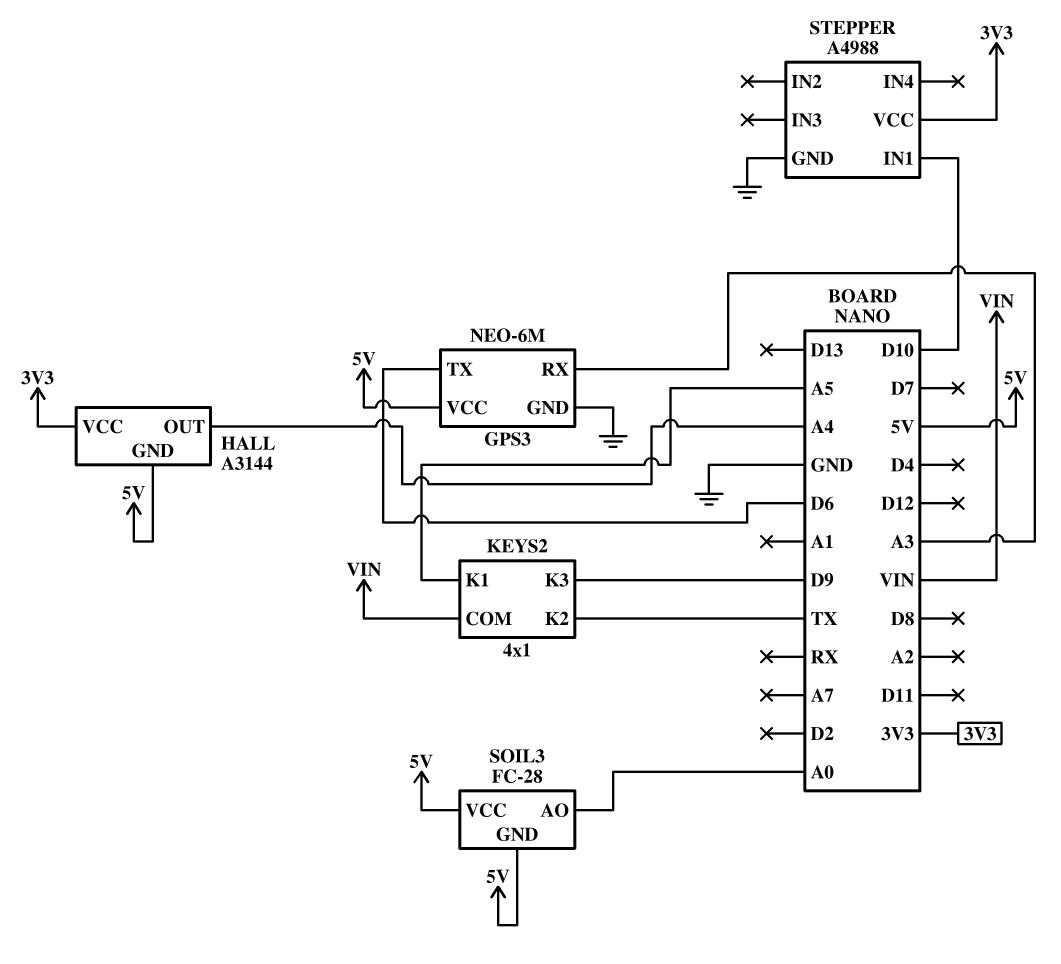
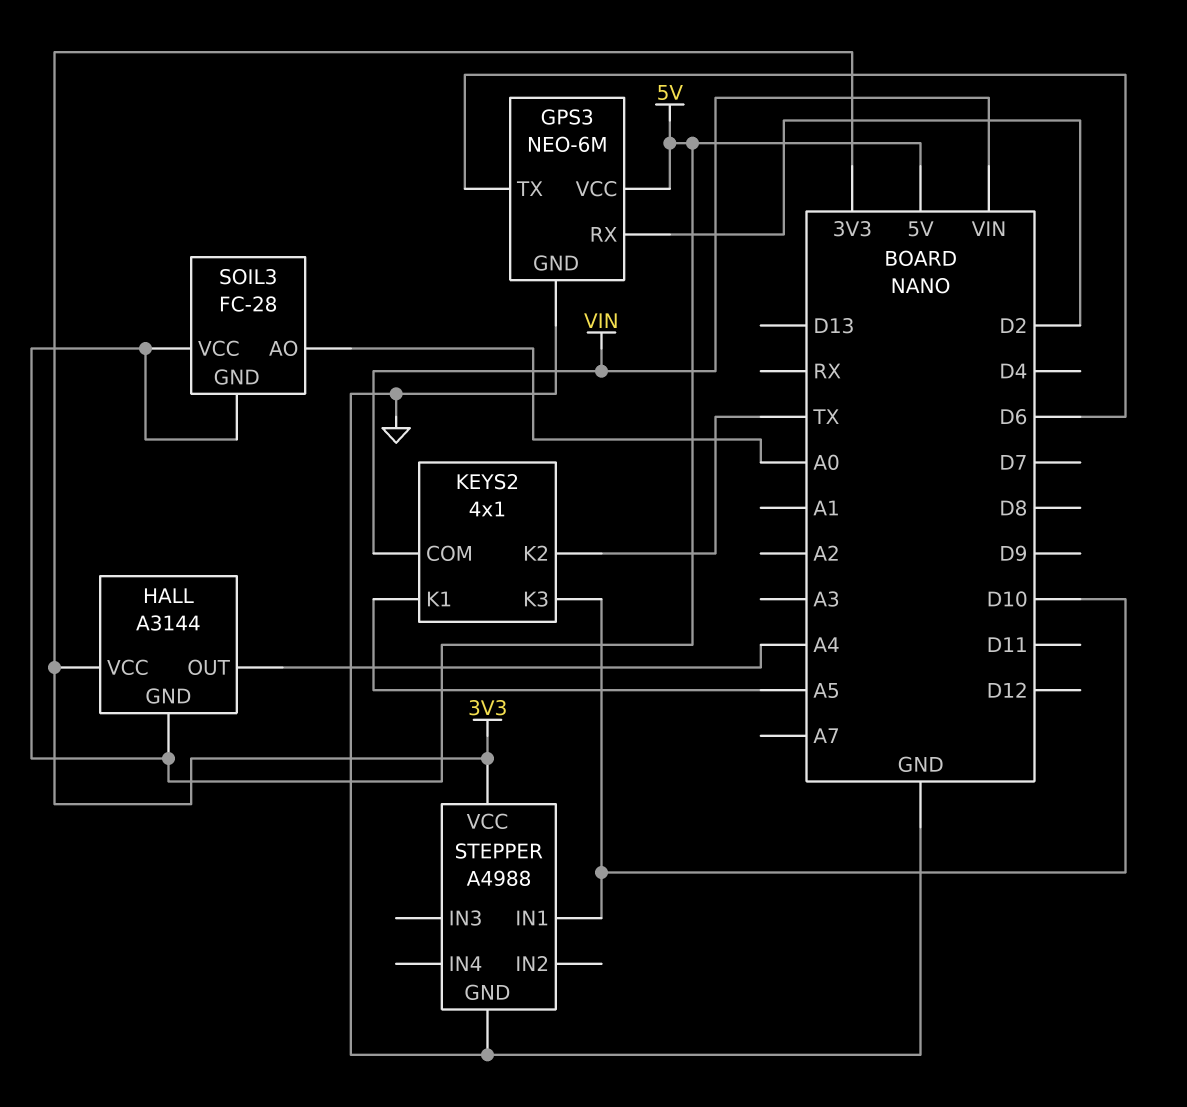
GPS3 pin RX: A3 -> D2
KEYS2 pin K3: D9 -> D10

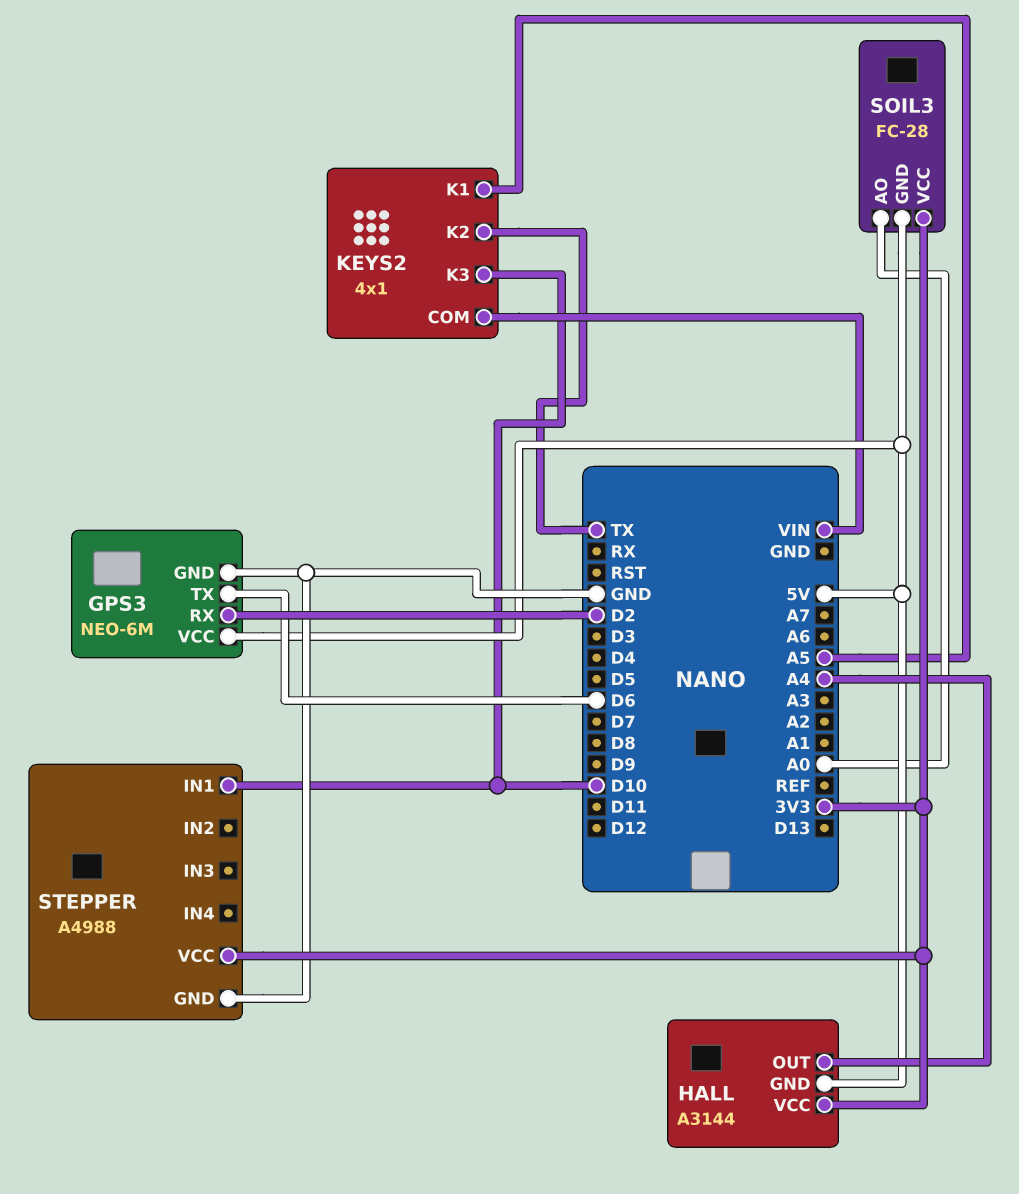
SOIL3 pin VCC: 5V -> 3V3

